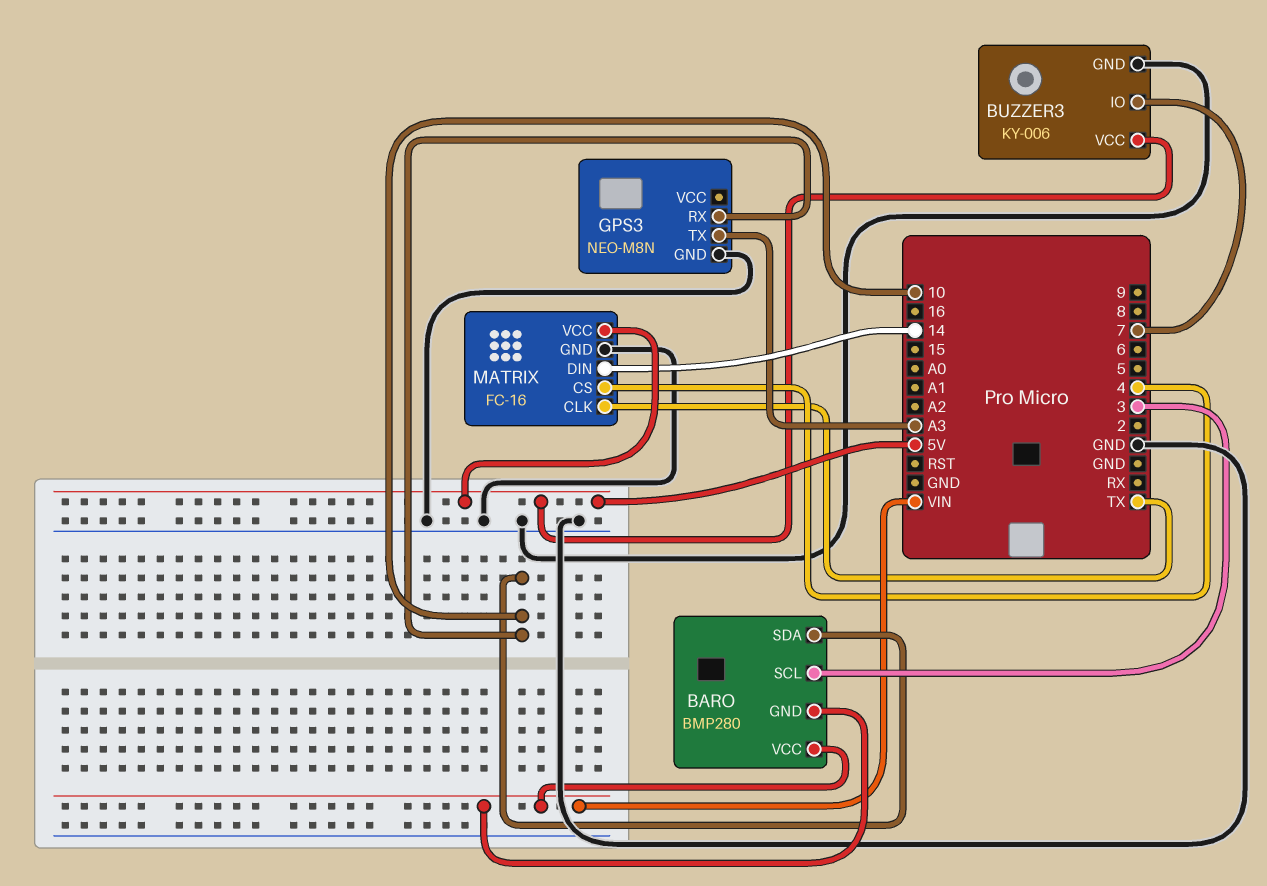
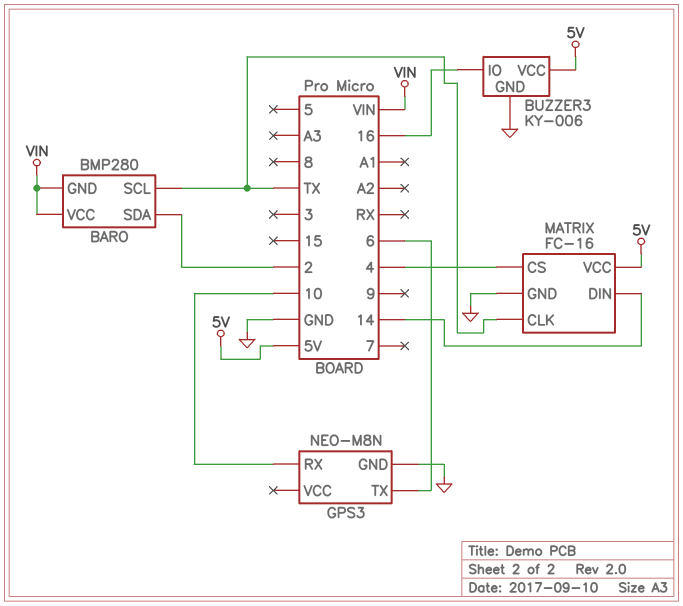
BARO pin SCL: 3 -> TX
BARO pin SDA: 10 -> 2
BUZZER3 pin IO: 7 -> 16
GPS3 pin TX: A3 -> 6

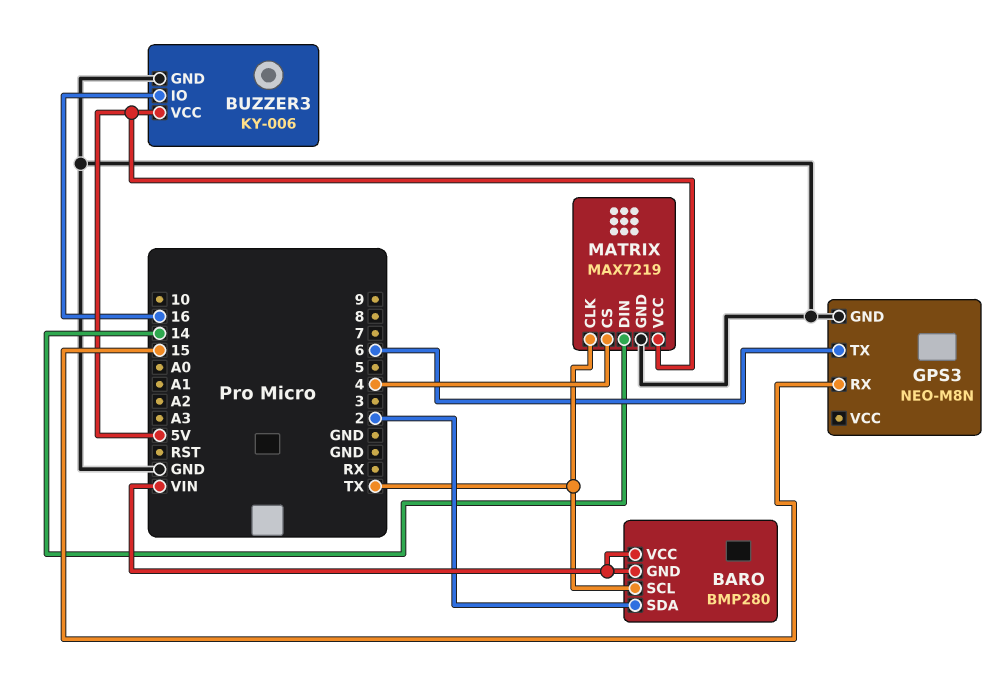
GPS3 pin RX: 10 -> 15
MATRIX: FC-16 -> MAX7219

